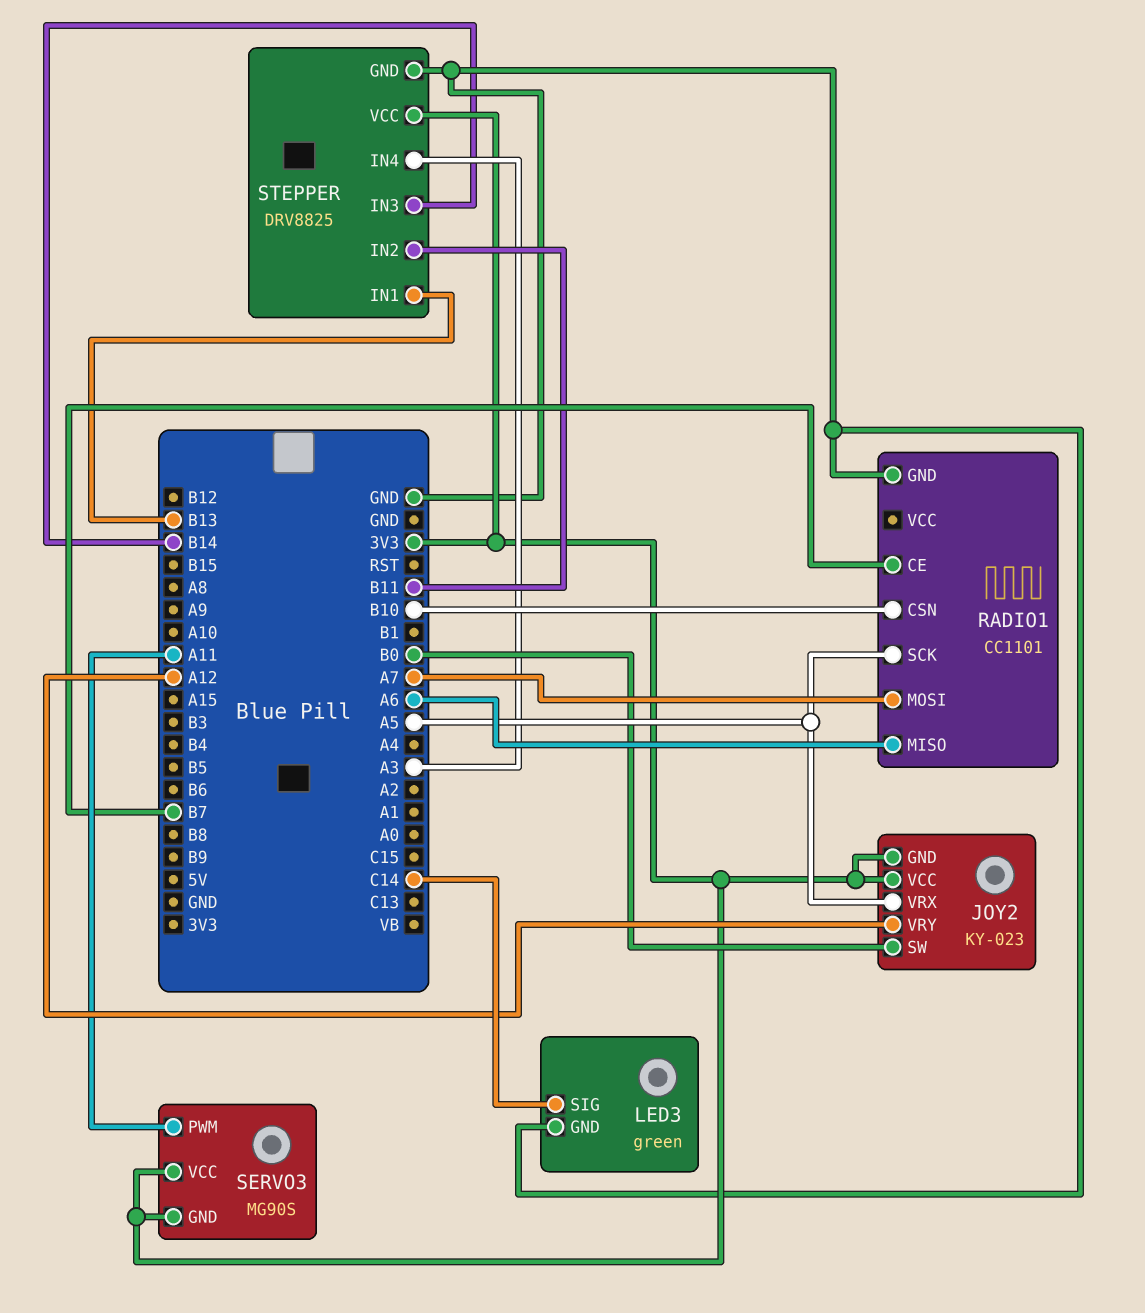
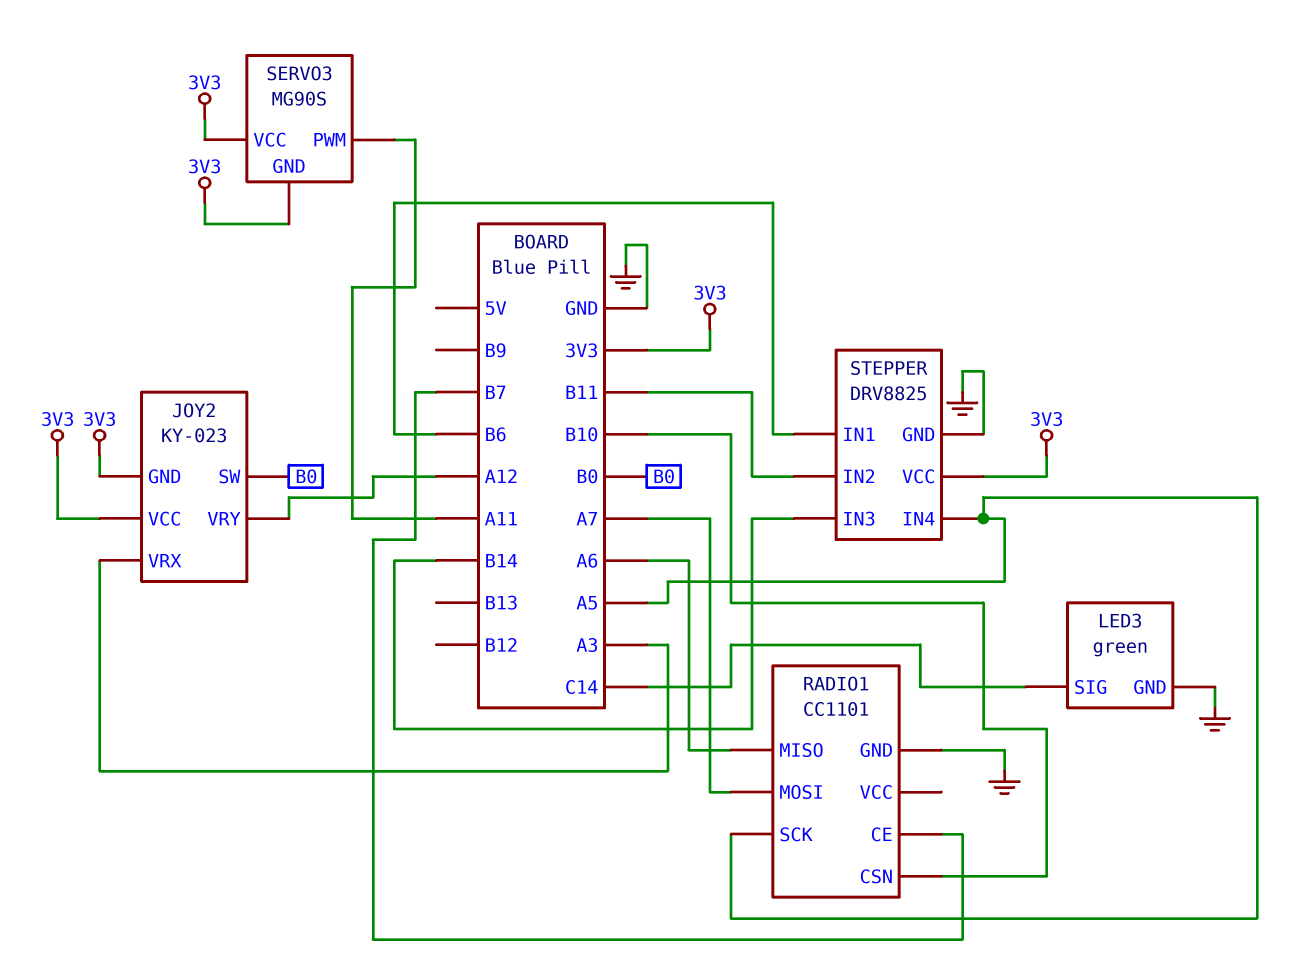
JOY2 pin VRX: A5 -> A3
STEPPER pin IN1: B13 -> B6
STEPPER pin IN4: A3 -> A5

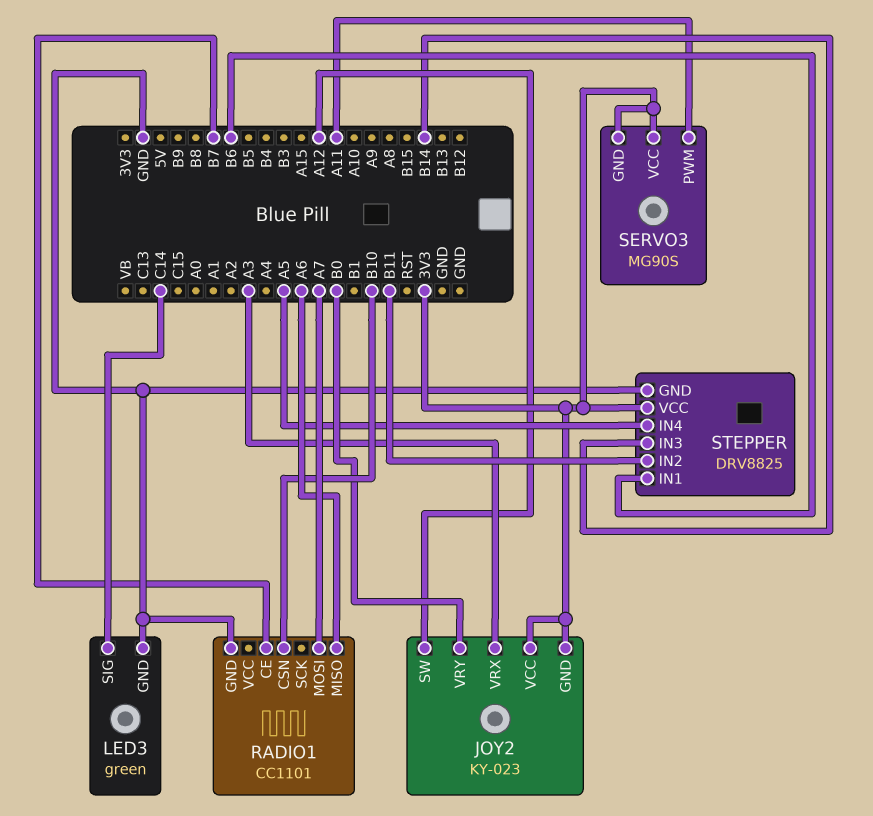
JOY2 pin SW: B0 -> A12
JOY2 pin VRY: A12 -> B0
RADIO1 pin SCK: A5 -> none

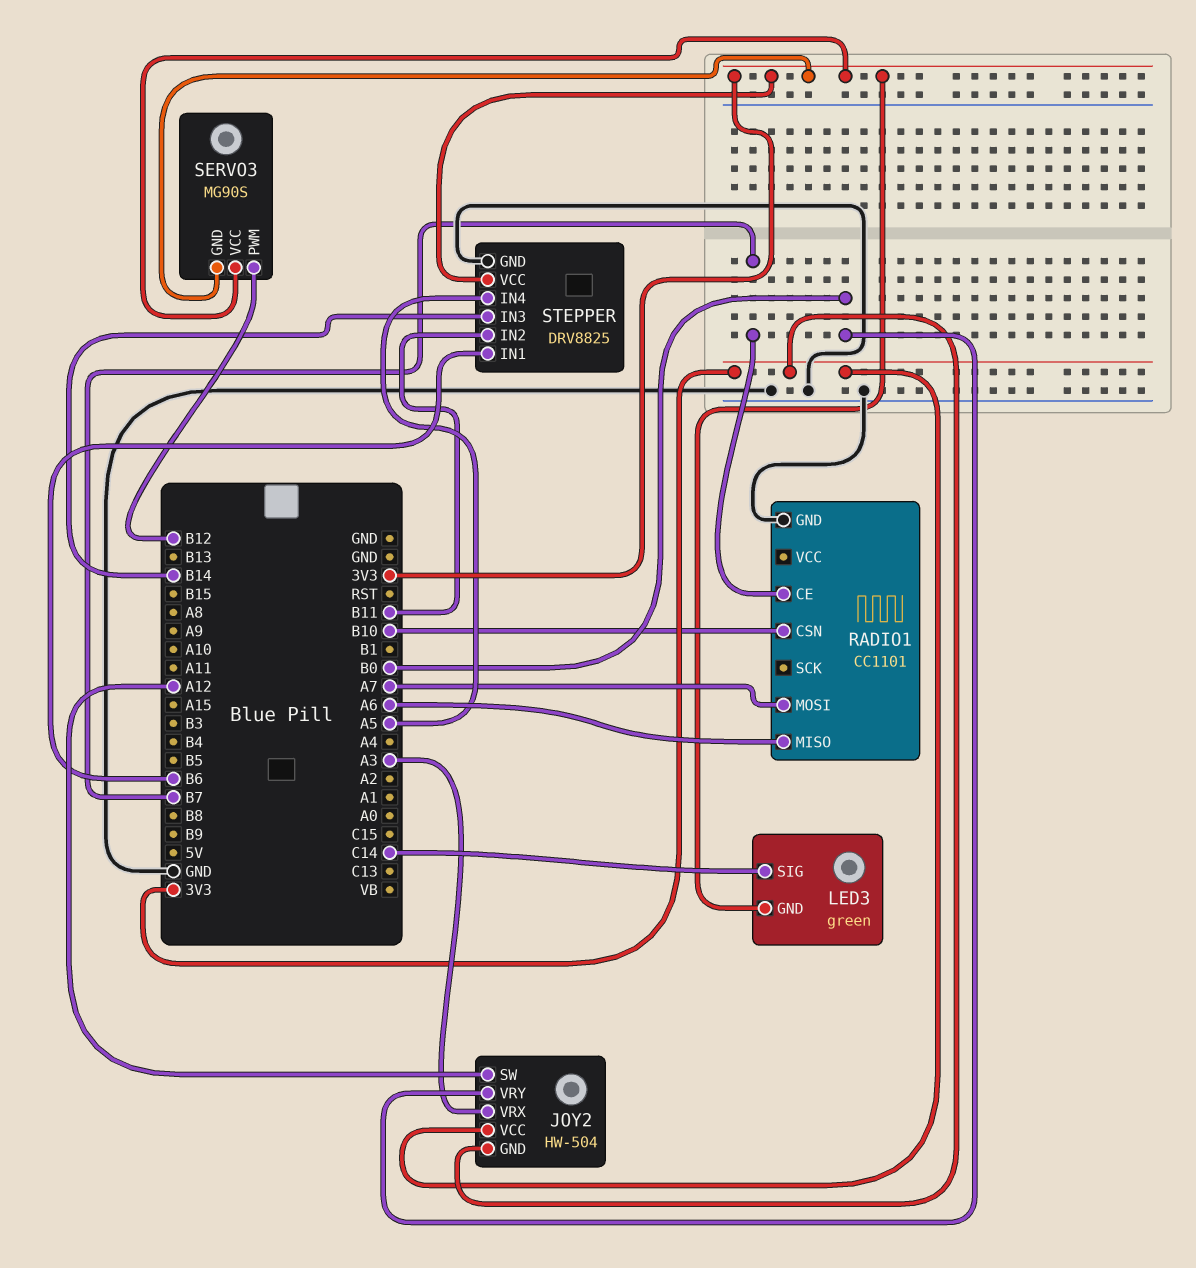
JOY2: KY-023 -> HW-504
LED3 pin GND: GND -> 3V3
SERVO3 pin PWM: A11 -> B12

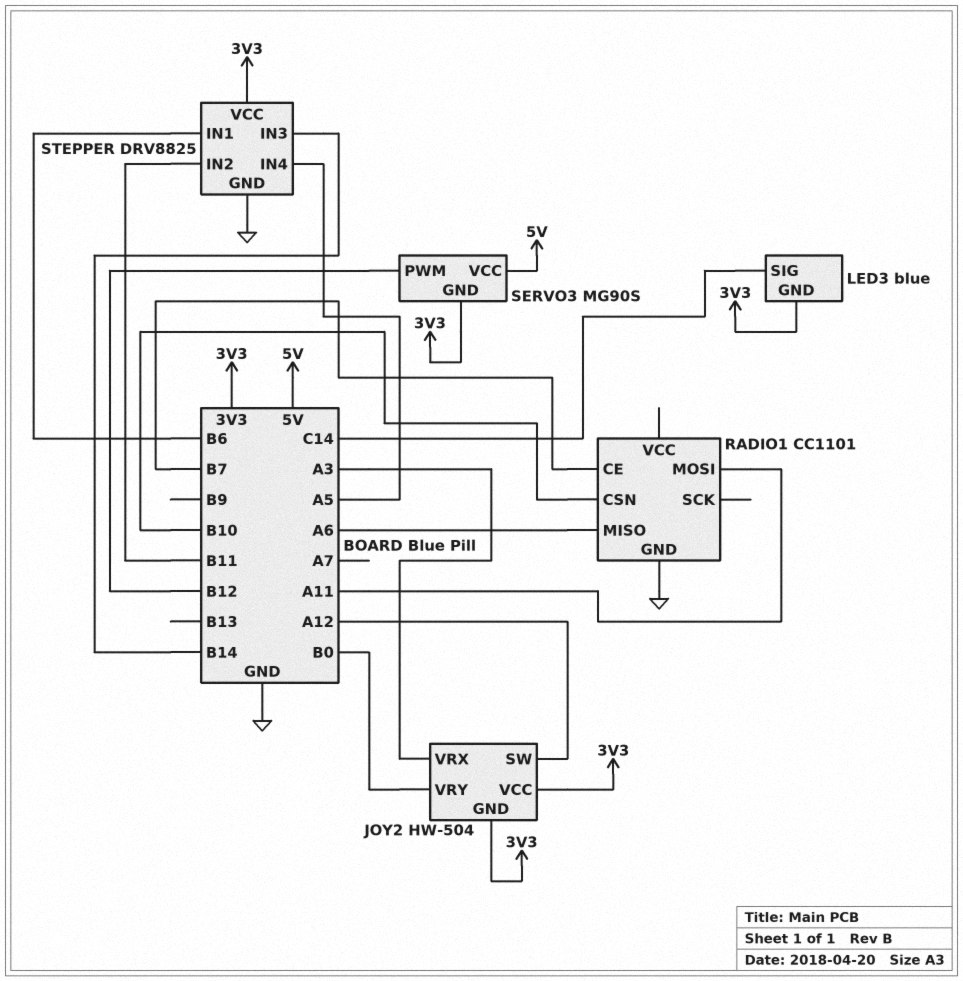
LED3: green -> blue
RADIO1 pin MOSI: A7 -> A11
SERVO3 pin VCC: 3V3 -> 5V

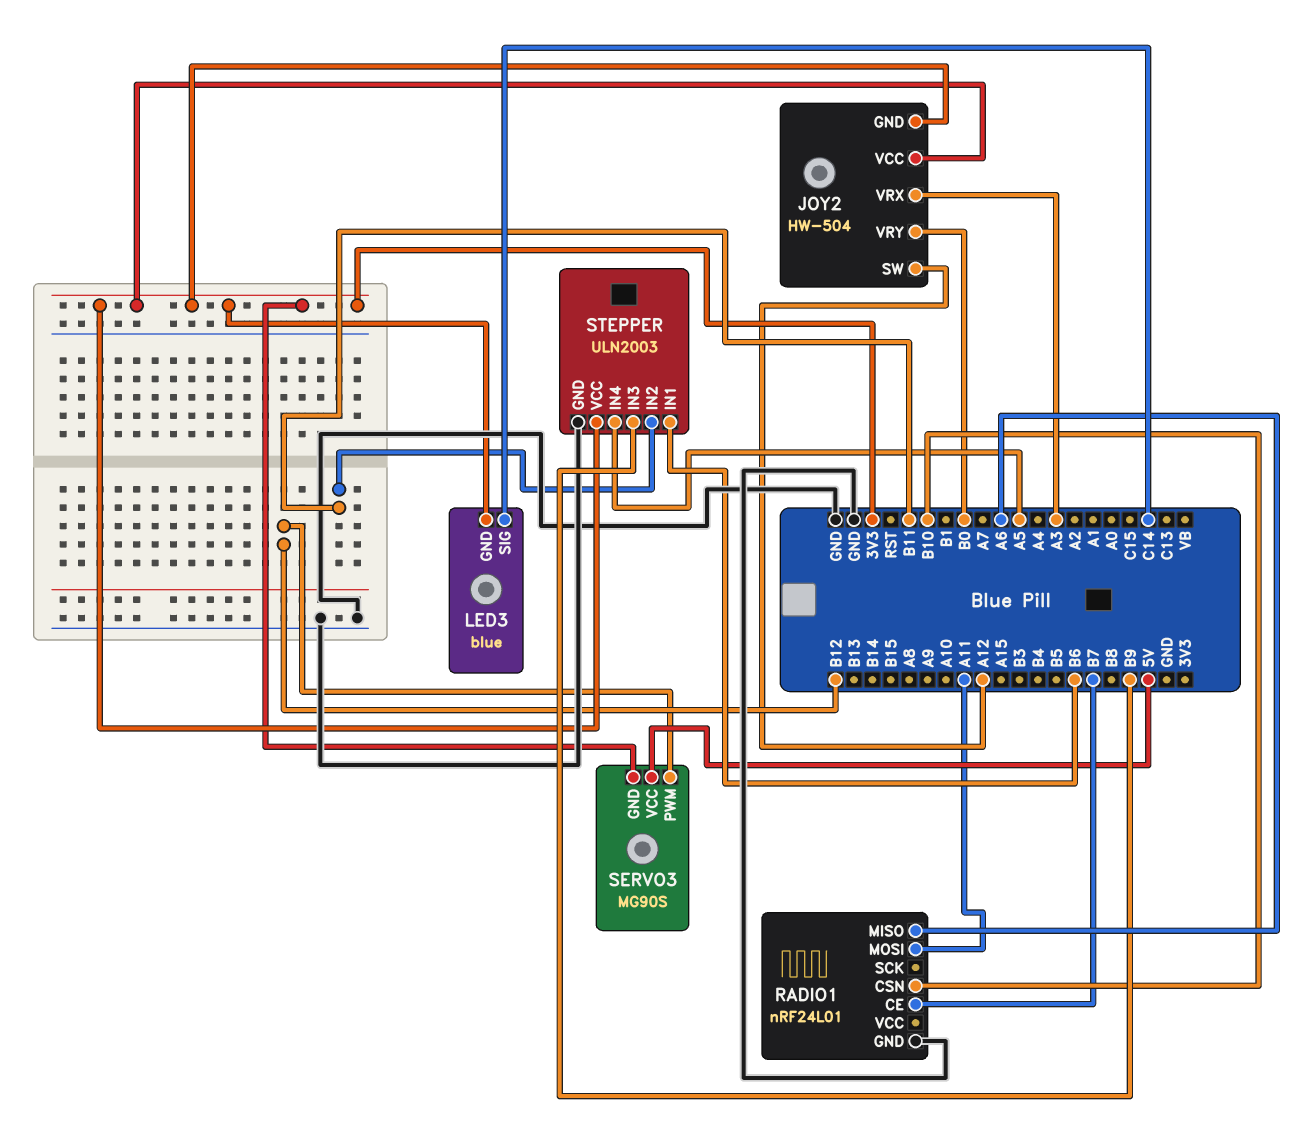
RADIO1: CC1101 -> nRF24L01
STEPPER: DRV8825 -> ULN2003
STEPPER pin IN3: B14 -> B9

